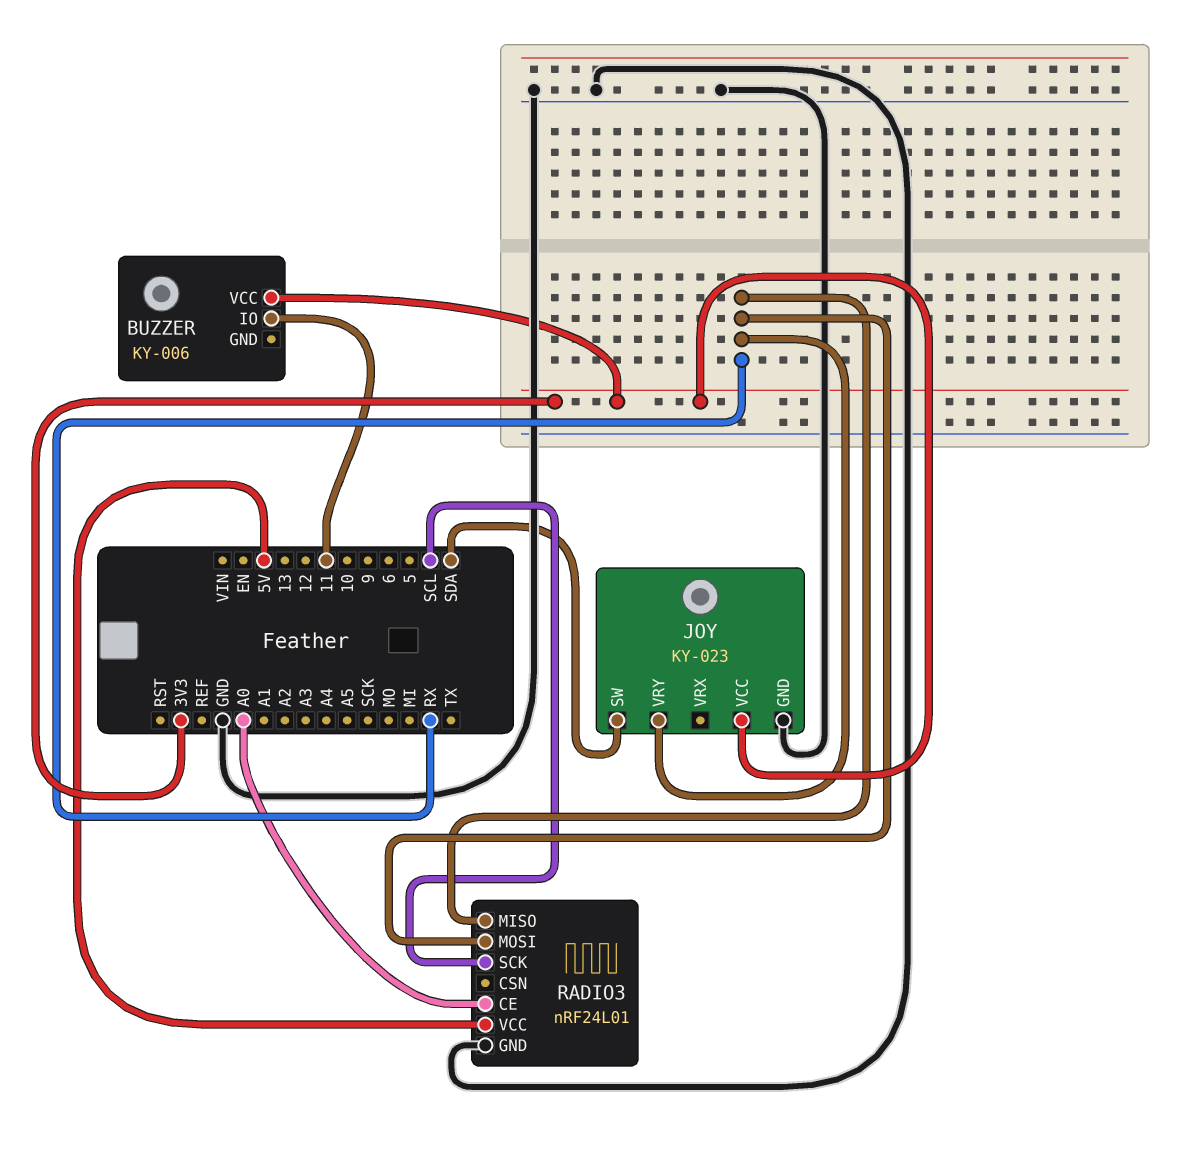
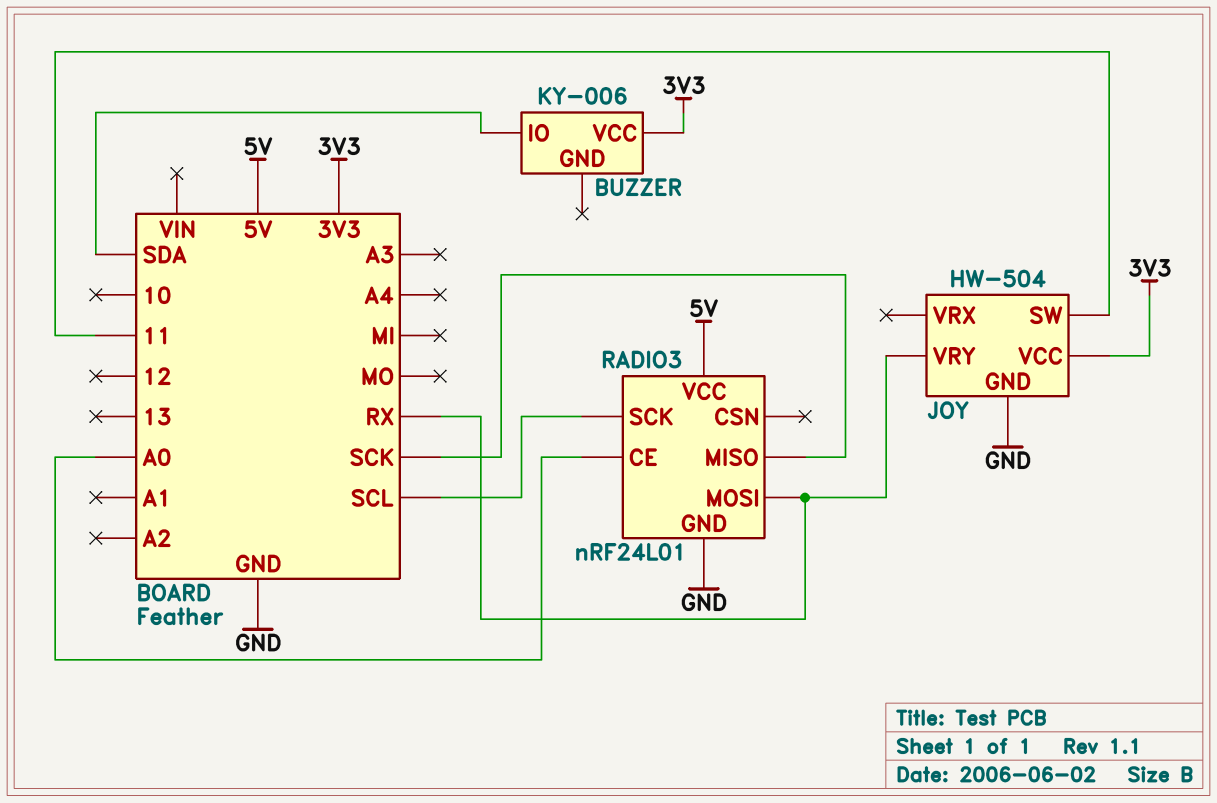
BUZZER pin IO: 11 -> SDA
JOY: KY-023 -> HW-504
JOY pin SW: SDA -> 11
RADIO3 pin MISO: RX -> SCK

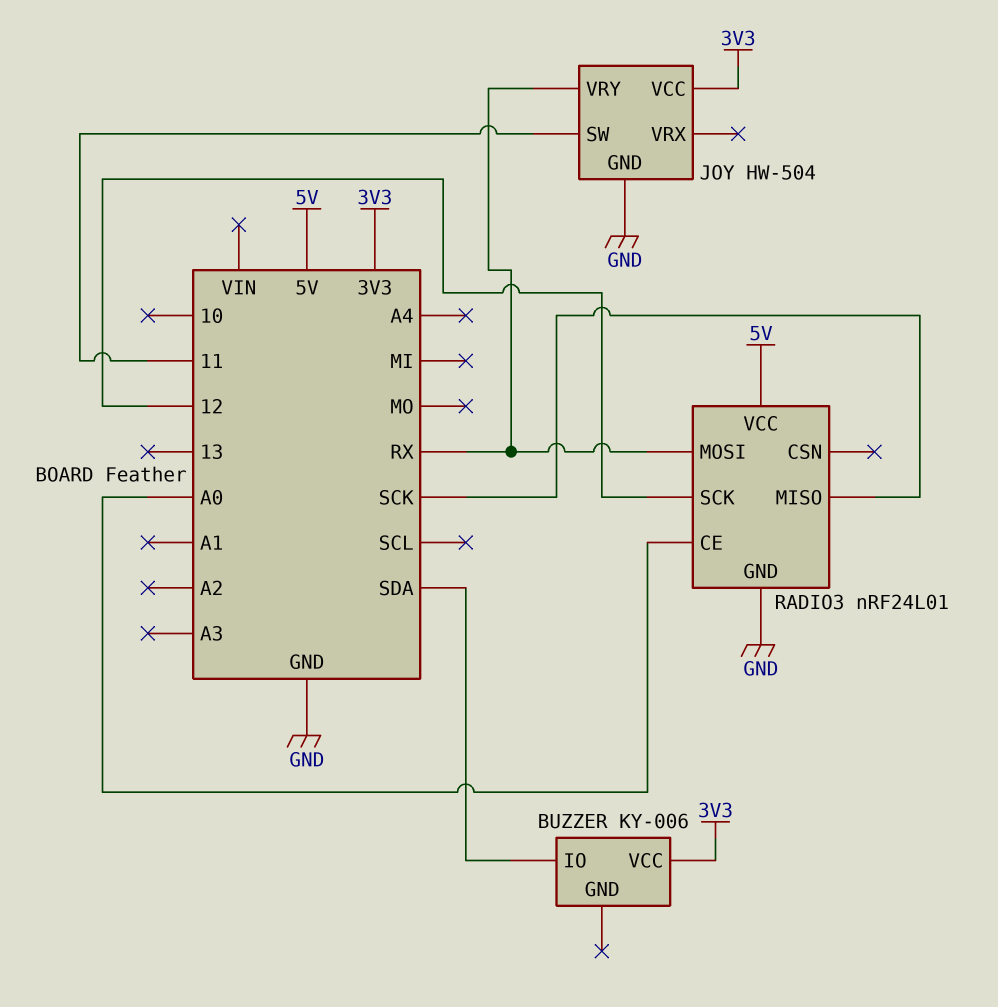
RADIO3 pin SCK: SCL -> 12

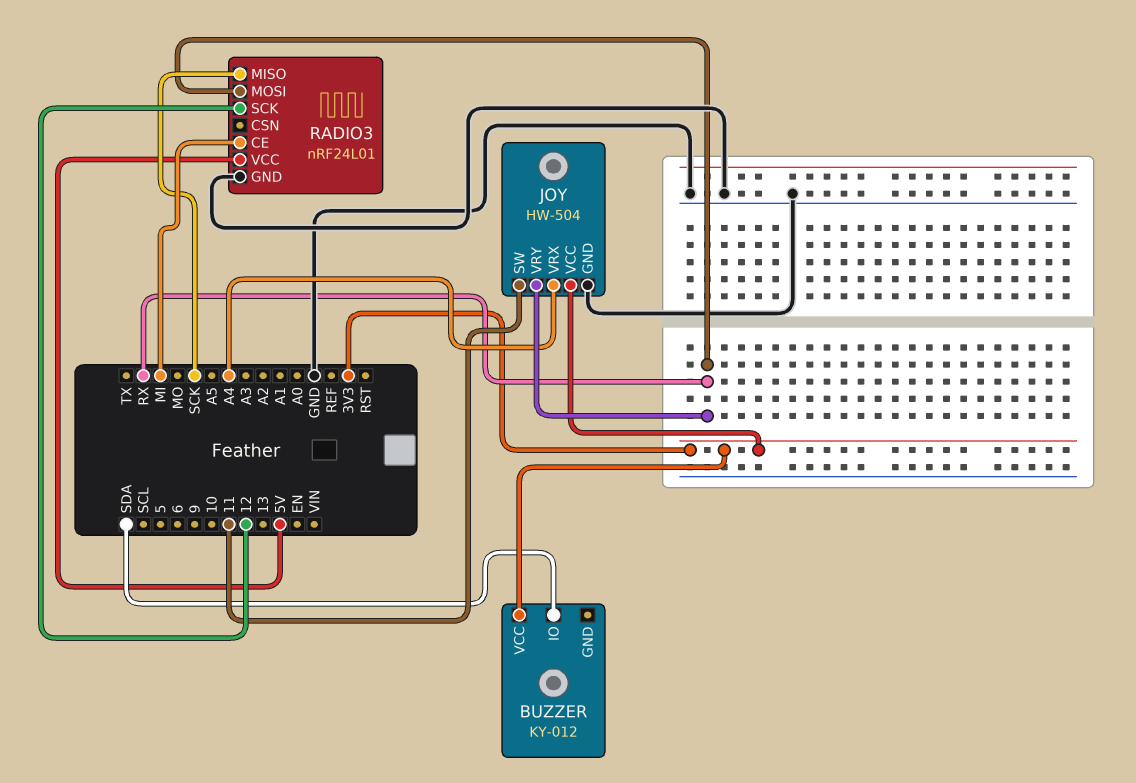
BUZZER: KY-006 -> KY-012
JOY pin VRX: none -> A4
RADIO3 pin CE: A0 -> MI

